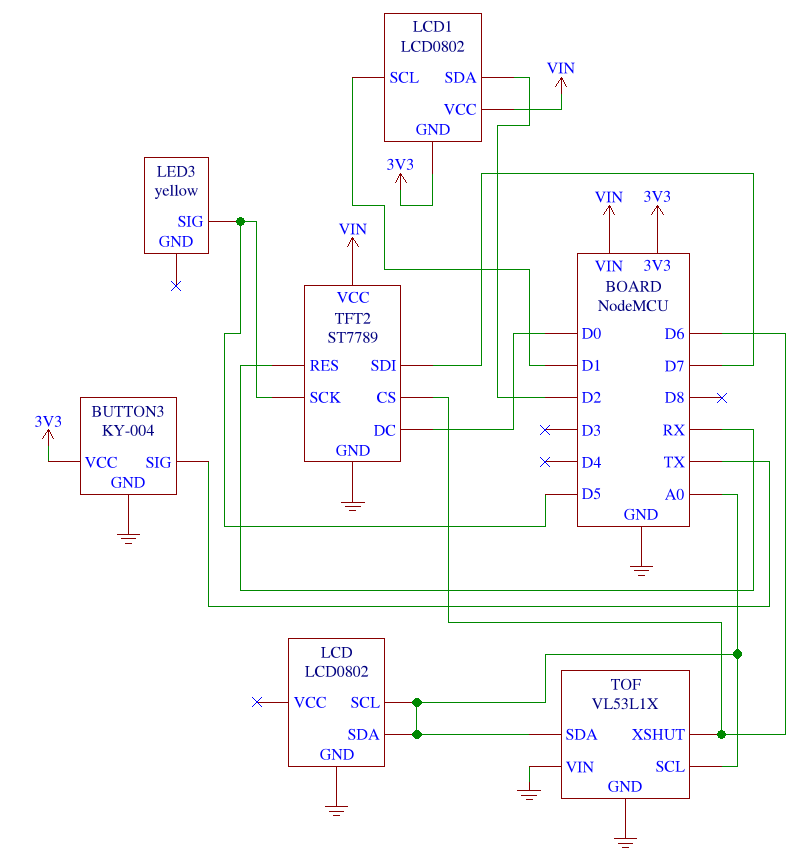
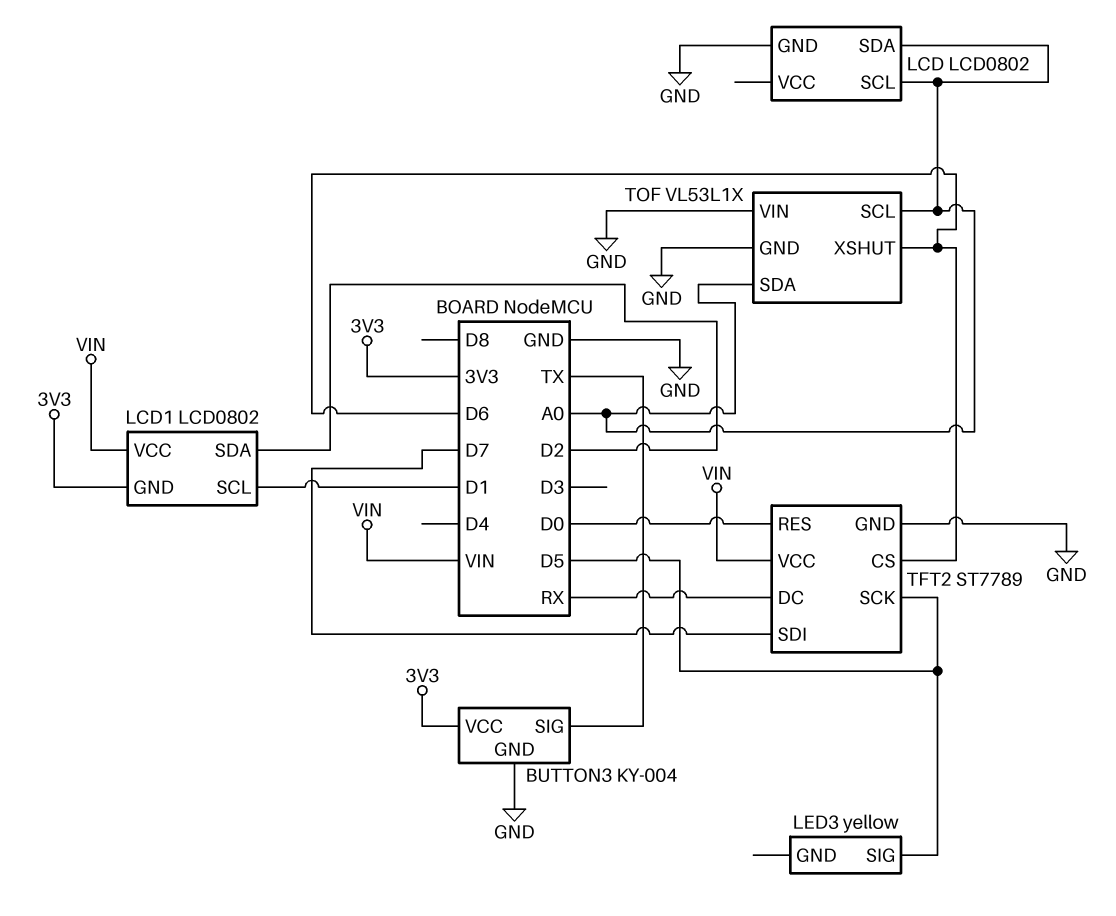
TFT2 pin DC: D0 -> RX
TFT2 pin RES: RX -> D0

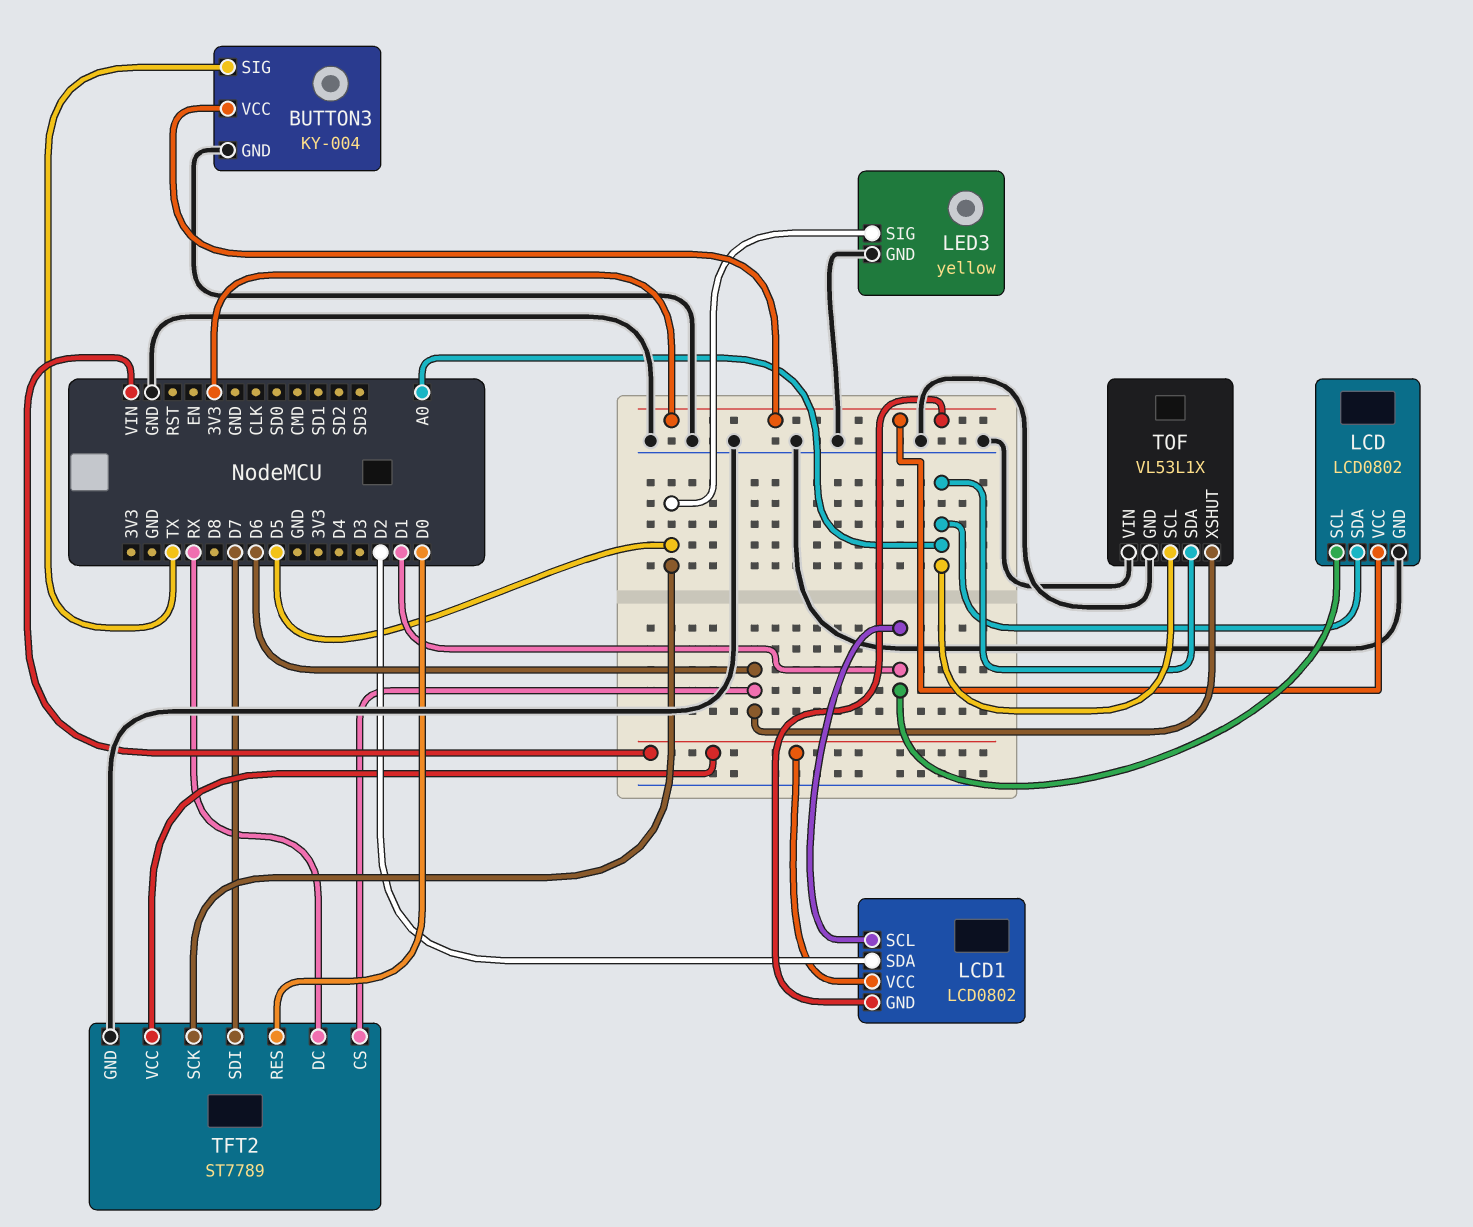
LCD pin SCL: A0 -> D1
LCD pin VCC: none -> 3V3
LED3 pin GND: none -> GND

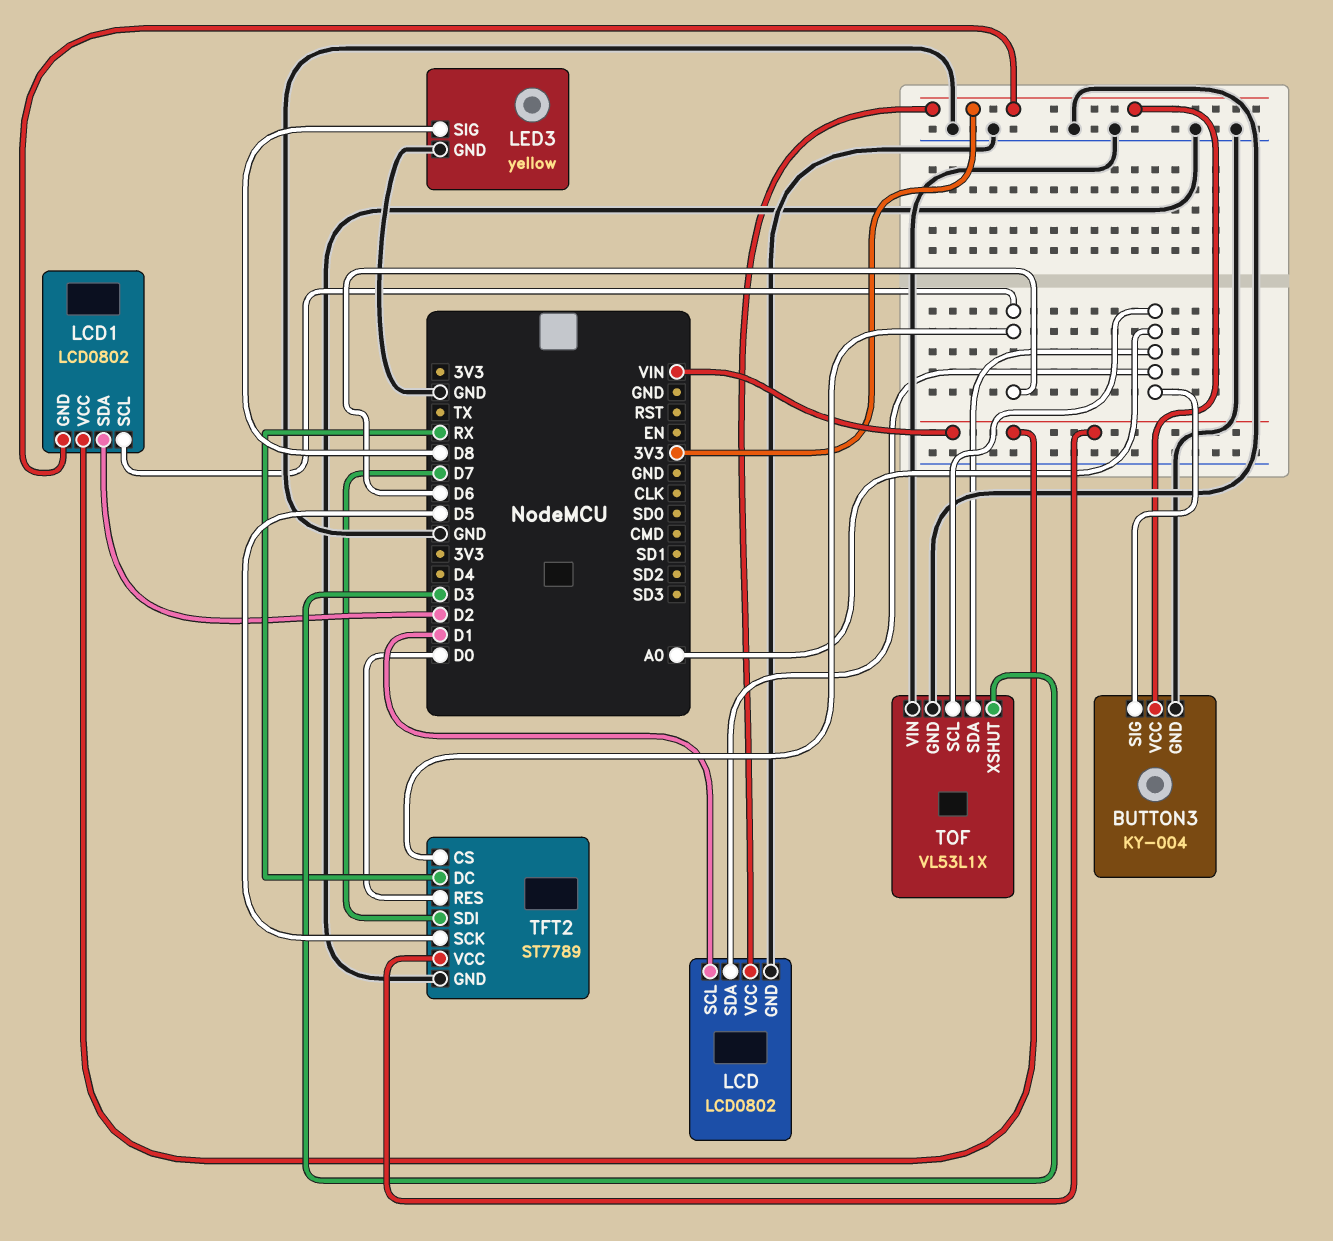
BUTTON3 pin SIG: TX -> A0
LCD1 pin SCL: D1 -> D6
LED3 pin SIG: D5 -> D8
TOF pin XSHUT: D6 -> D3

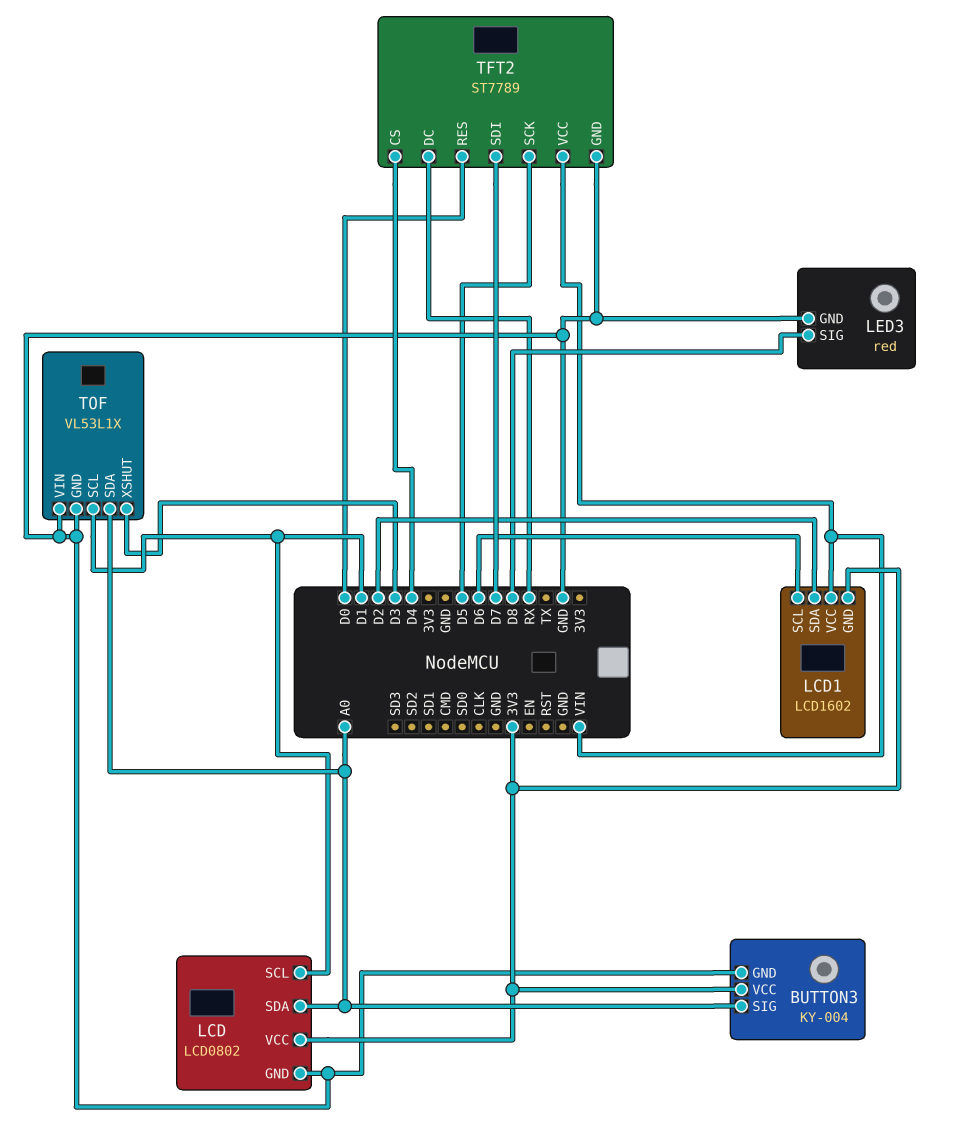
LCD1: LCD0802 -> LCD1602
LED3: yellow -> red
TFT2 pin CS: D6 -> D4
TOF pin SCL: A0 -> D1

